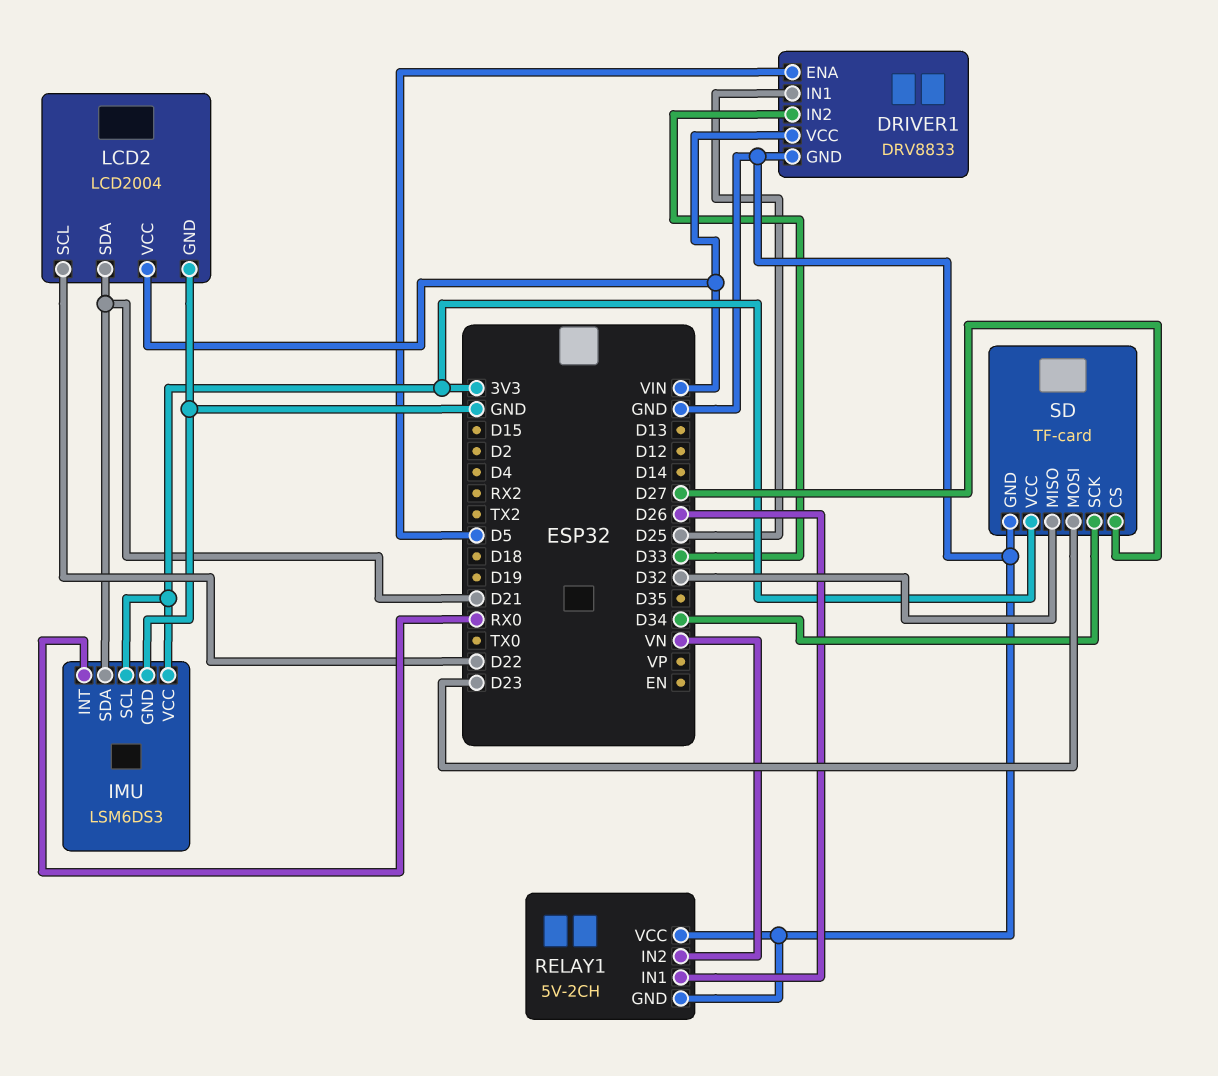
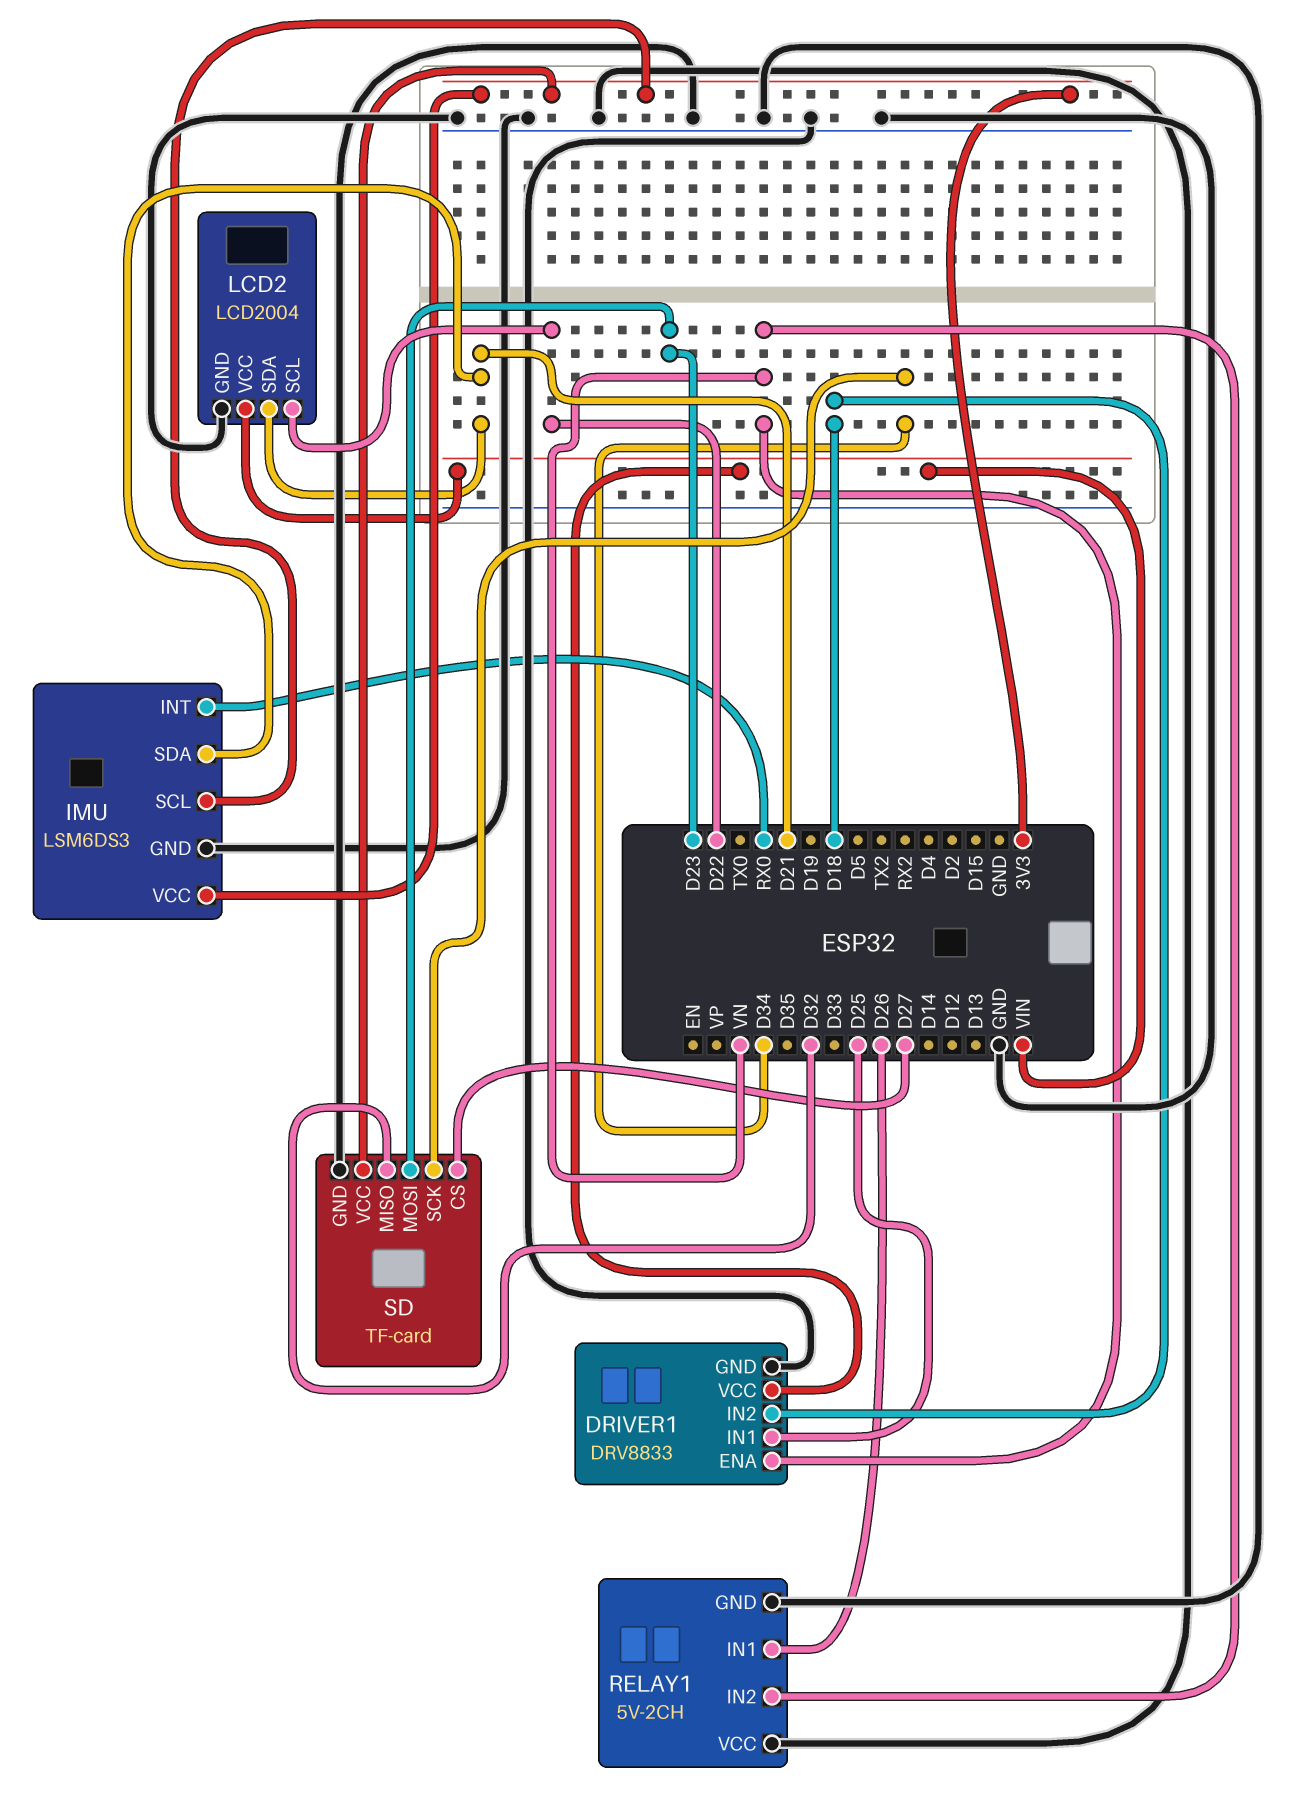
DRIVER1 pin ENA: D5 -> VN
DRIVER1 pin IN2: D33 -> D18

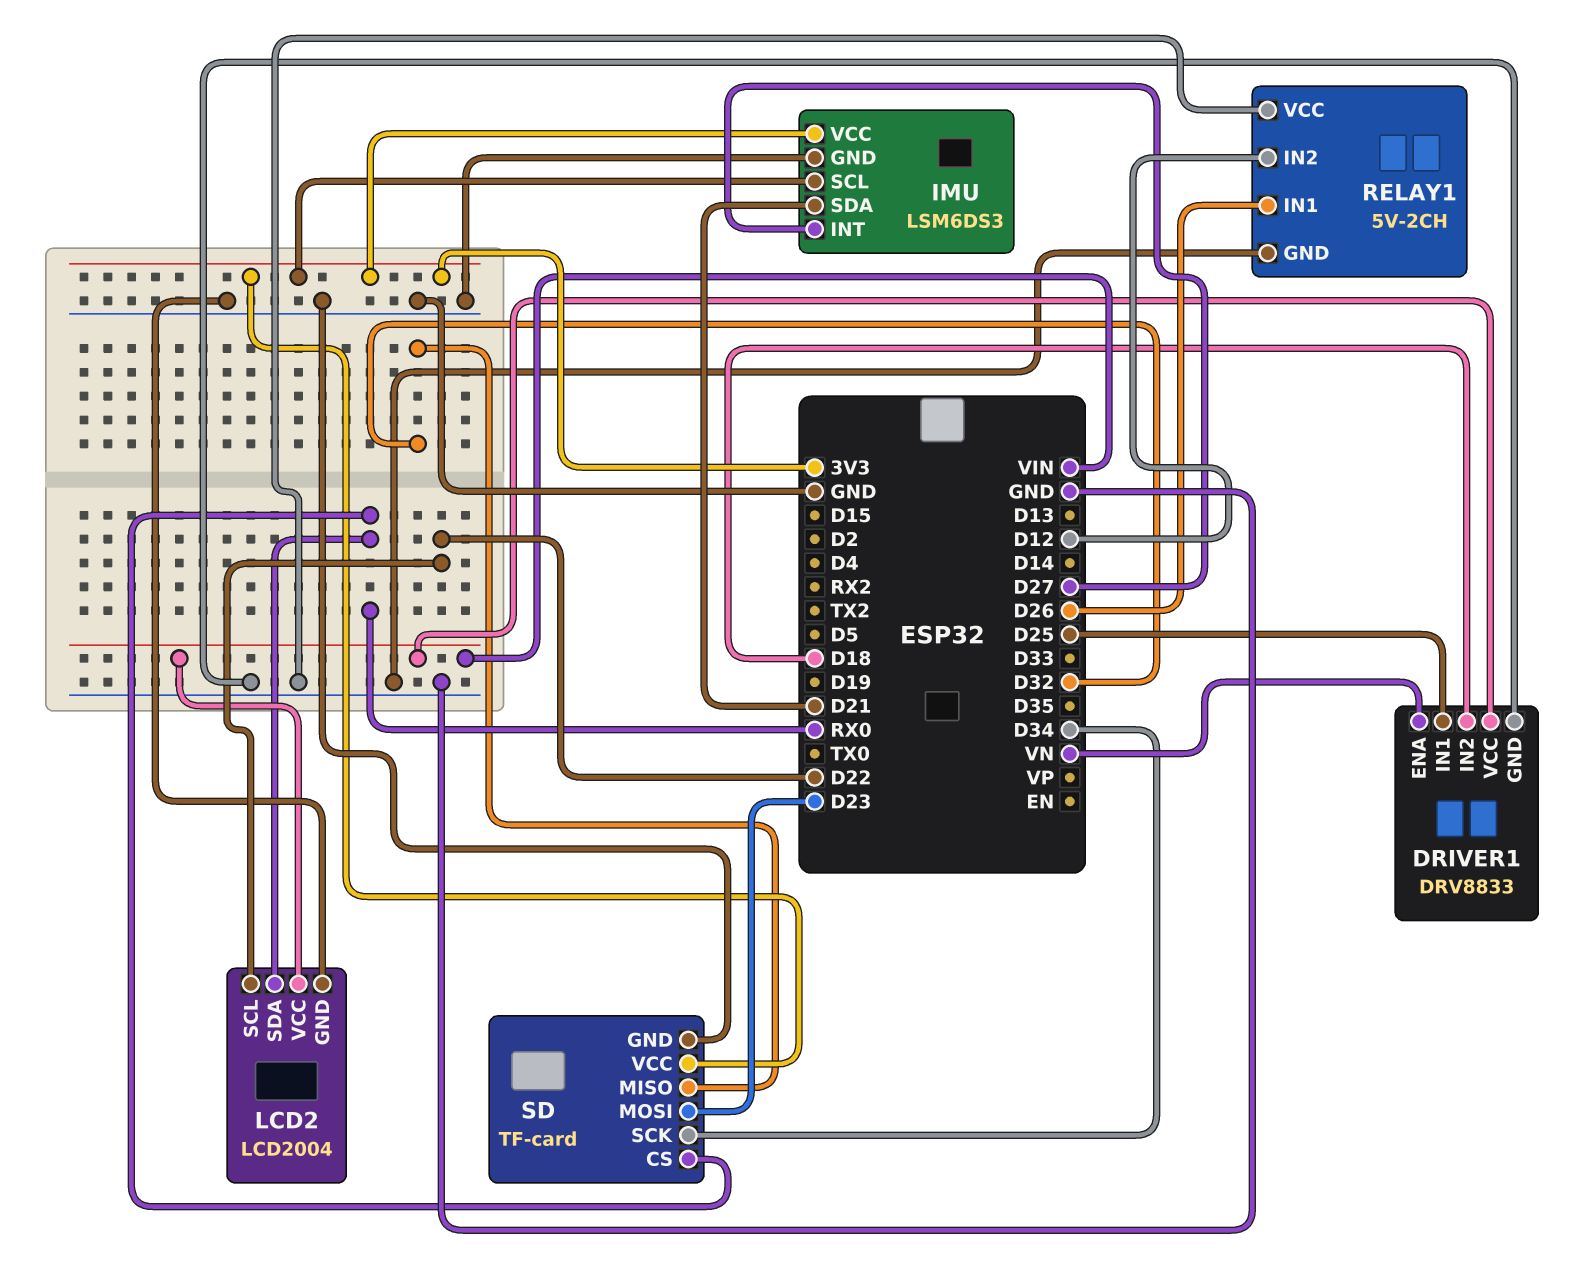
IMU pin INT: RX0 -> D27
LCD2 pin SDA: D21 -> RX0
RELAY1 pin IN2: VN -> D12
SD pin CS: D27 -> RX0

